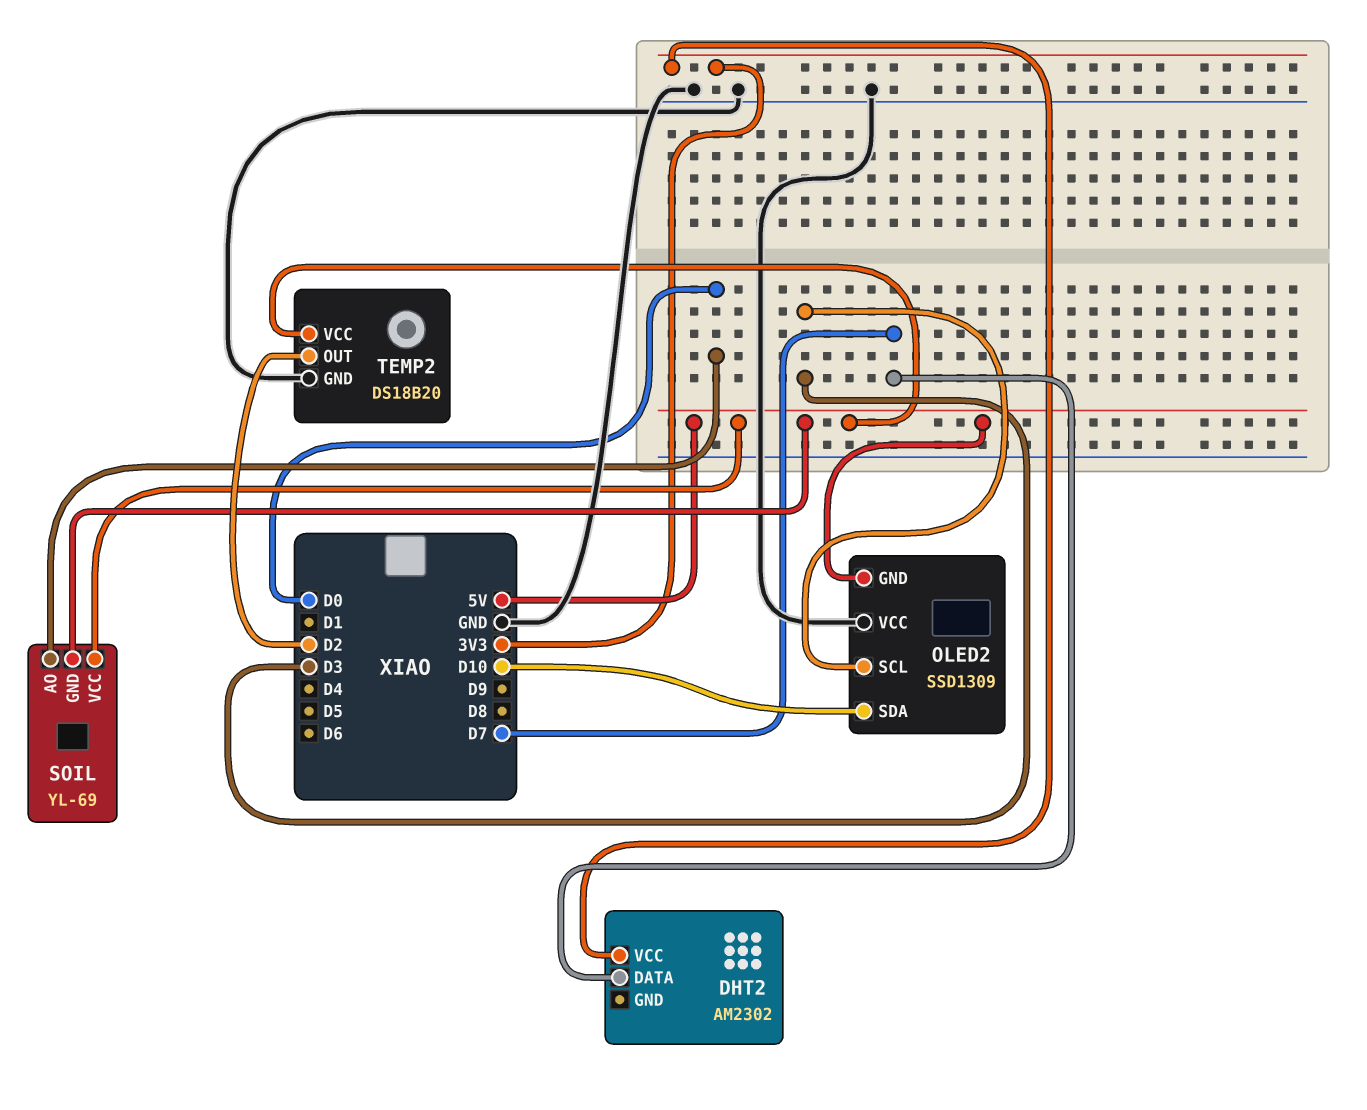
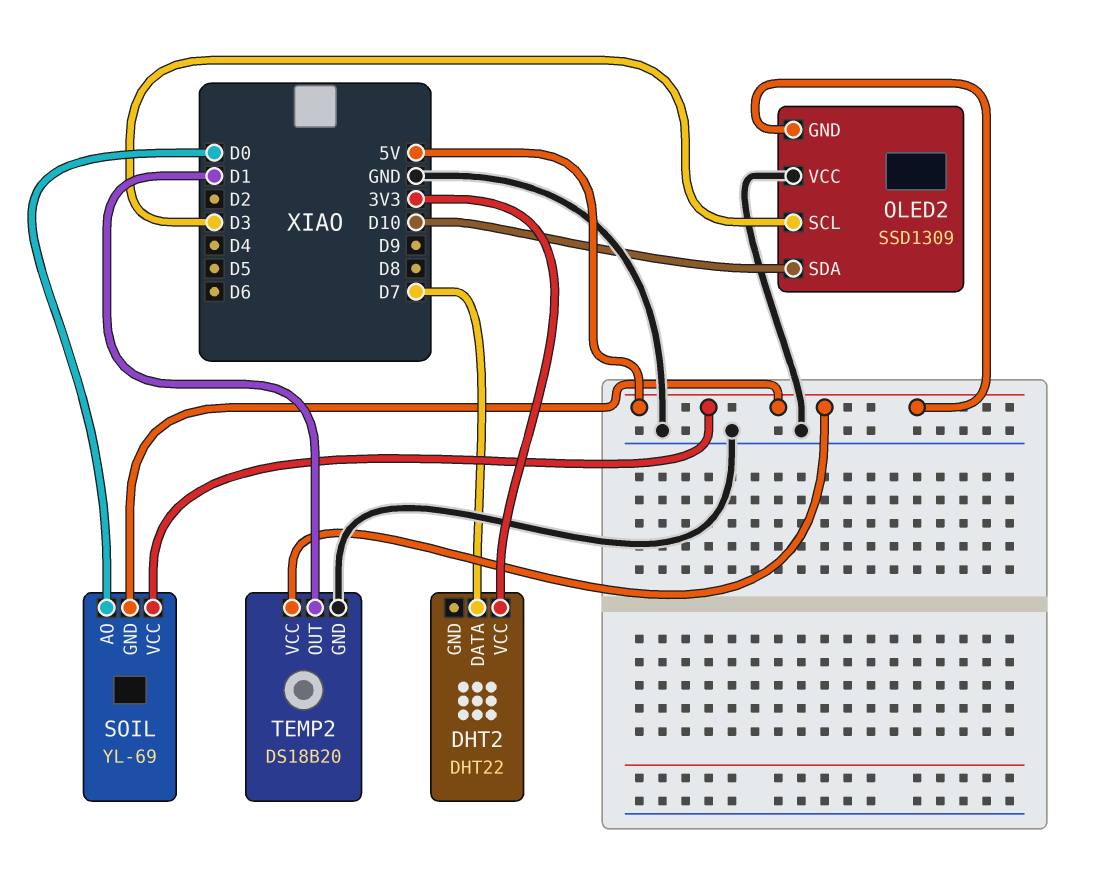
DHT2: AM2302 -> DHT22
TEMP2 pin OUT: D2 -> D1

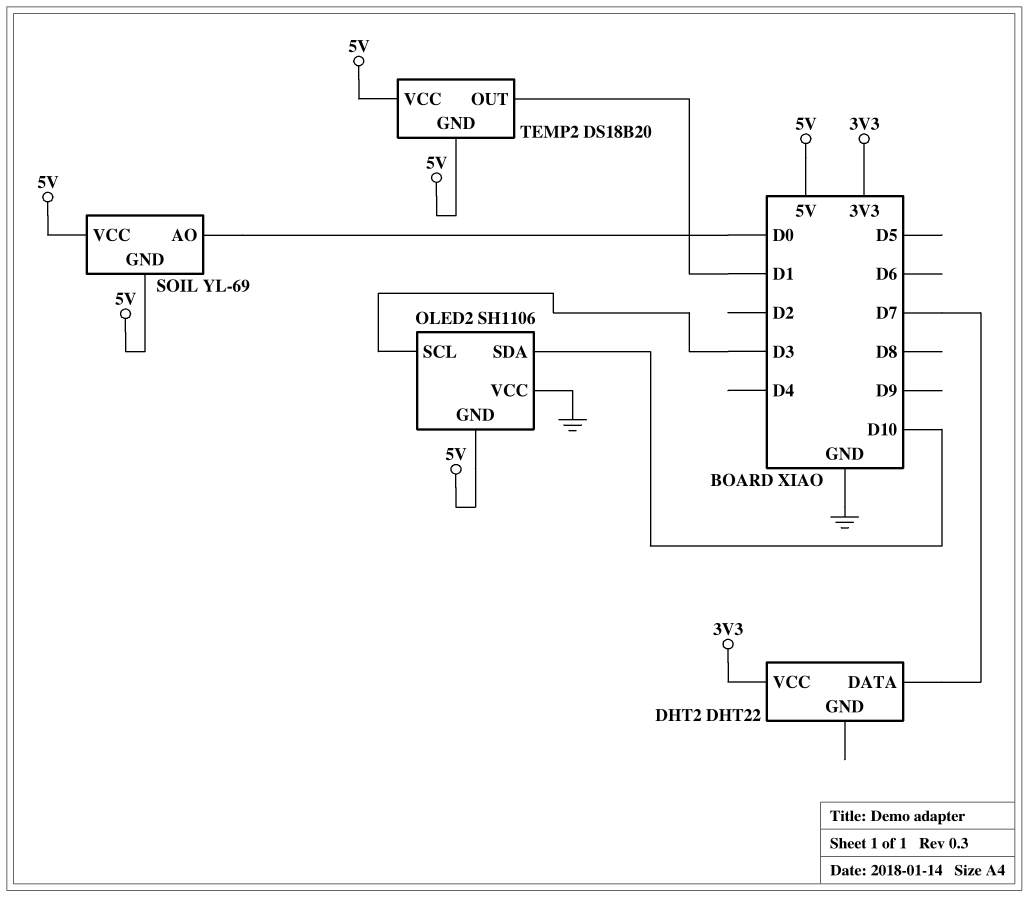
OLED2: SSD1309 -> SH1106
TEMP2 pin GND: GND -> 5V

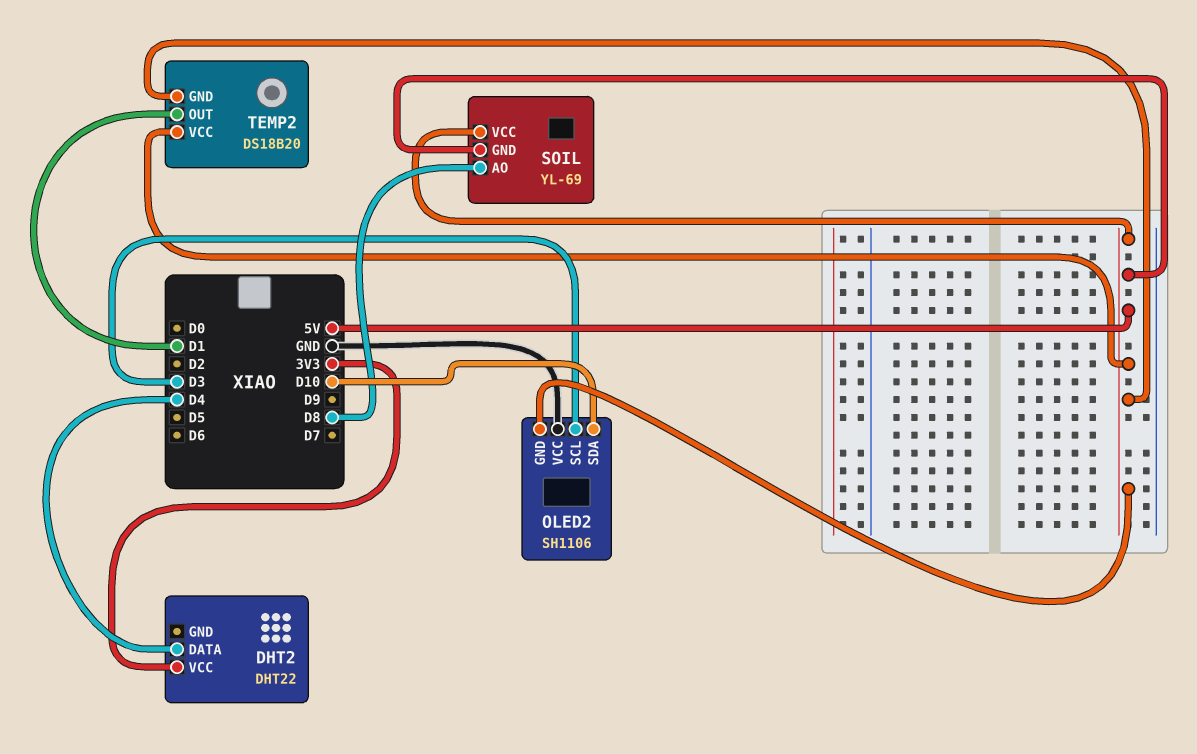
DHT2 pin DATA: D7 -> D4
SOIL pin AO: D0 -> D8

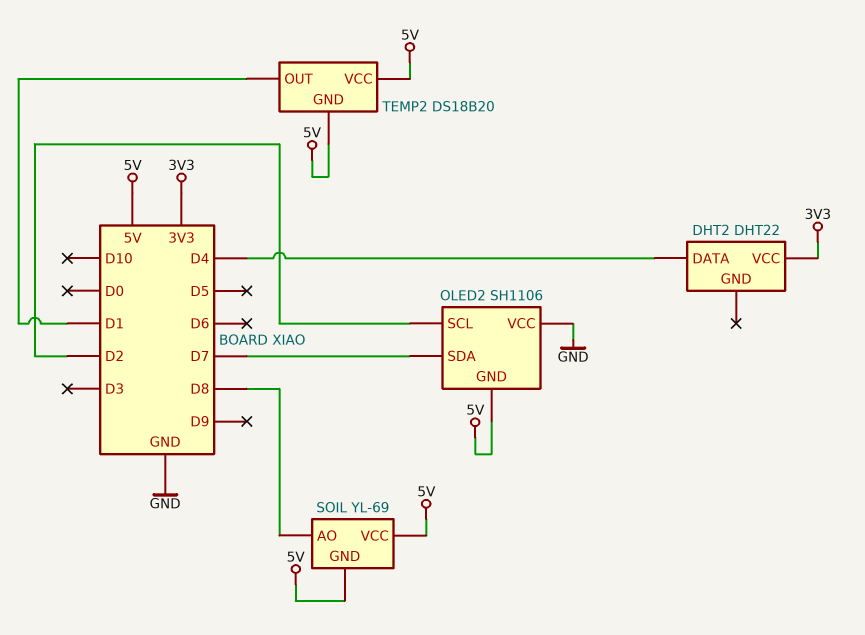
OLED2 pin SCL: D3 -> D2
OLED2 pin SDA: D10 -> D7

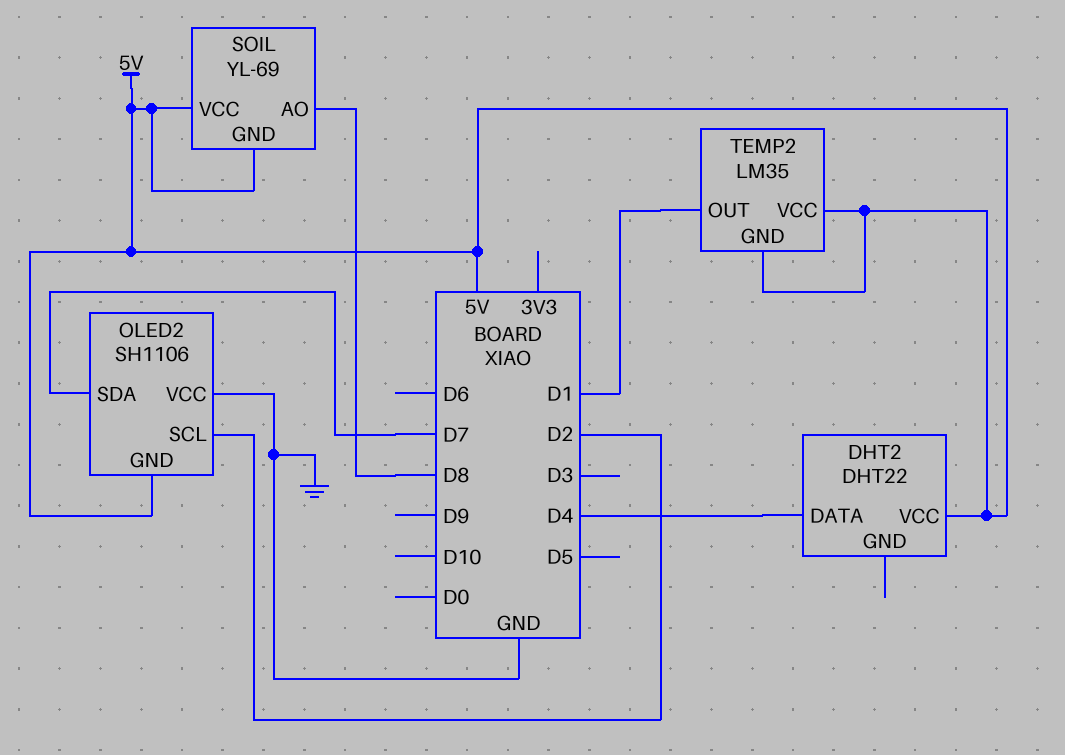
DHT2 pin VCC: 3V3 -> 5V
TEMP2: DS18B20 -> LM35

